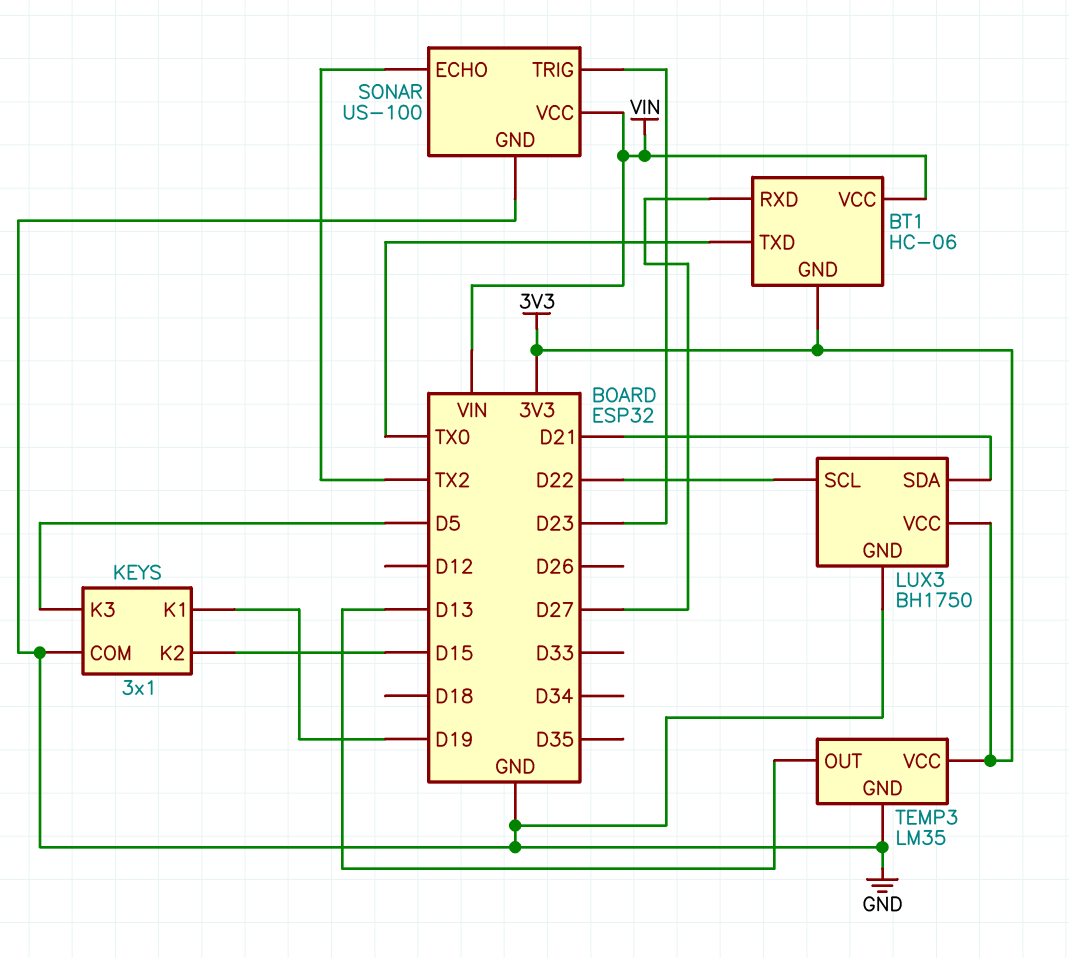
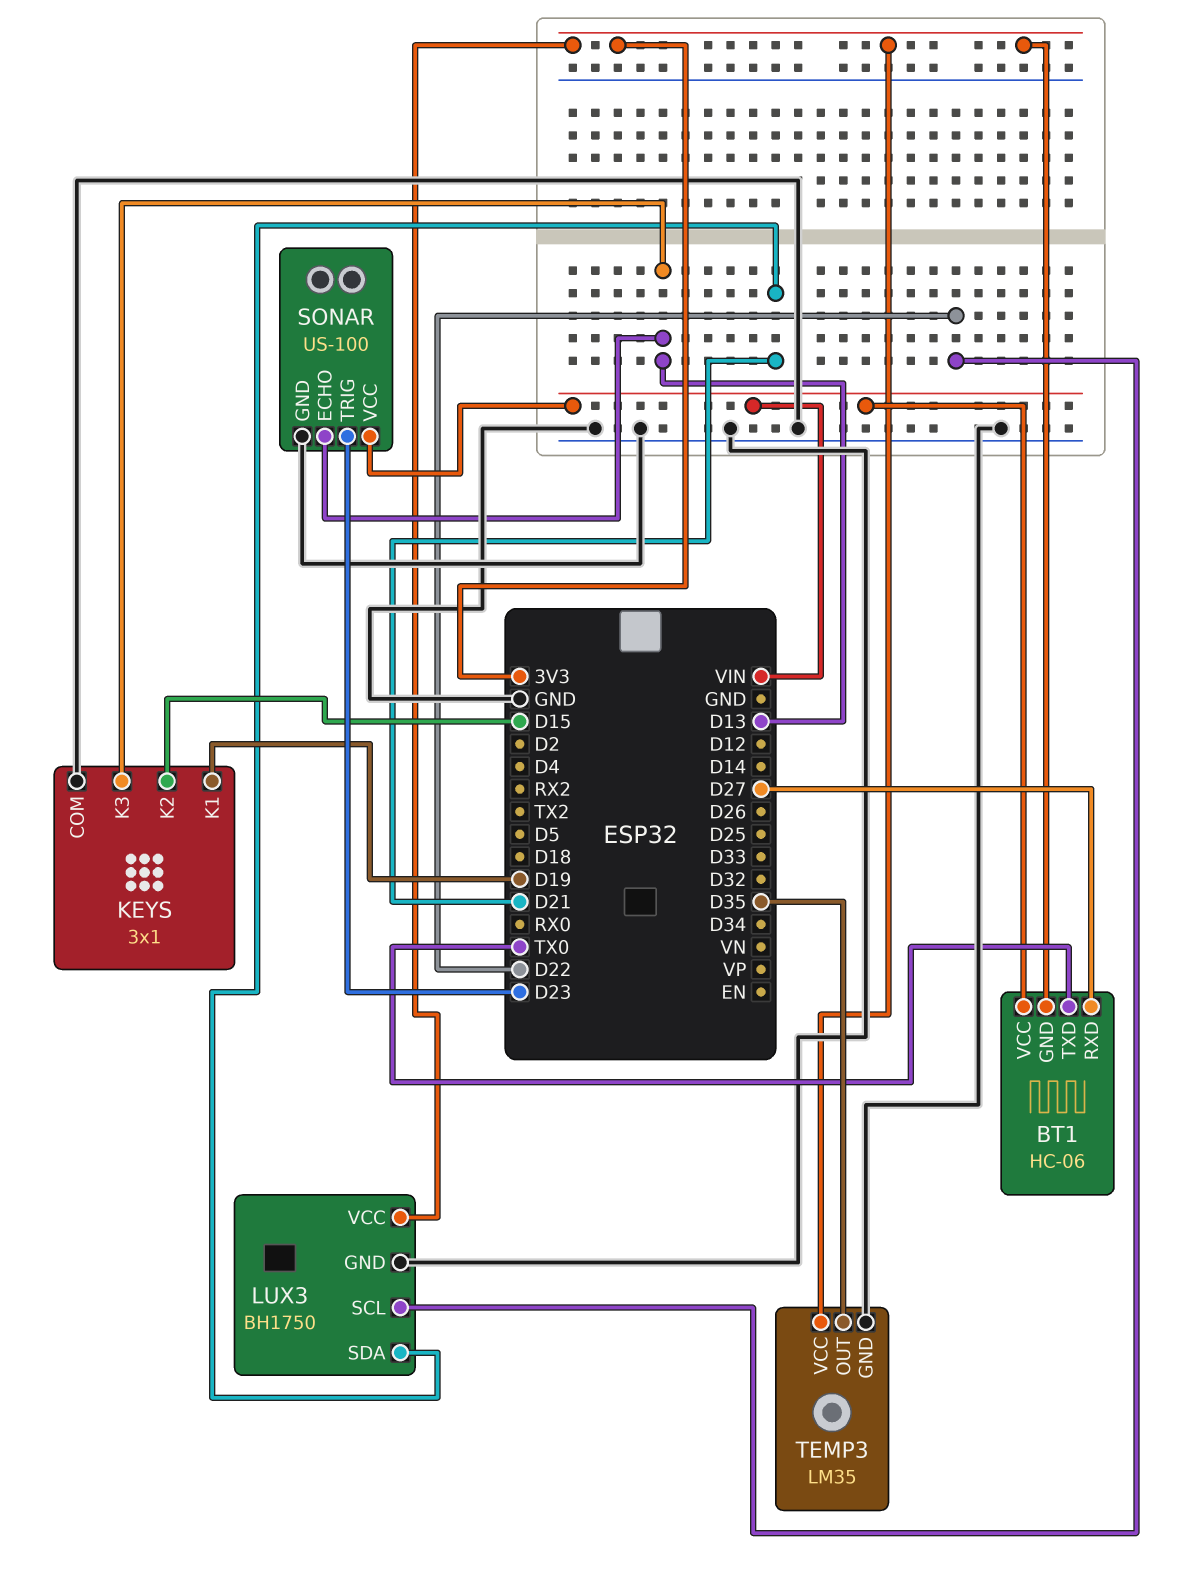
KEYS pin K3: D5 -> D13
SONAR pin ECHO: TX2 -> D13
TEMP3 pin OUT: D13 -> D35

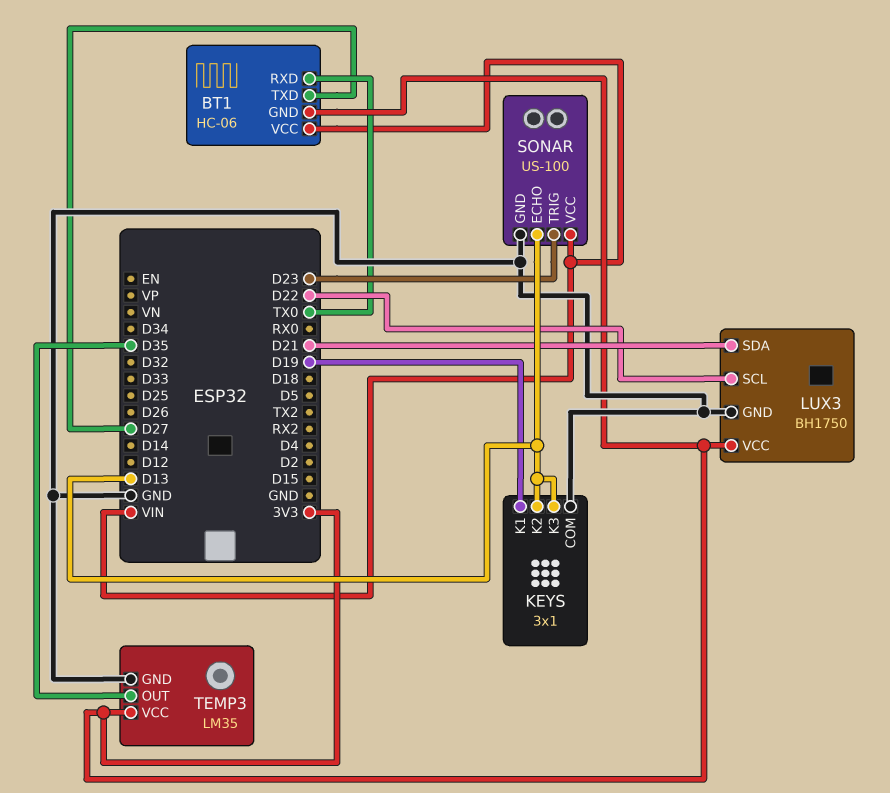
BT1 pin RXD: D27 -> TX0
BT1 pin TXD: TX0 -> D27
KEYS pin K2: D15 -> D13

